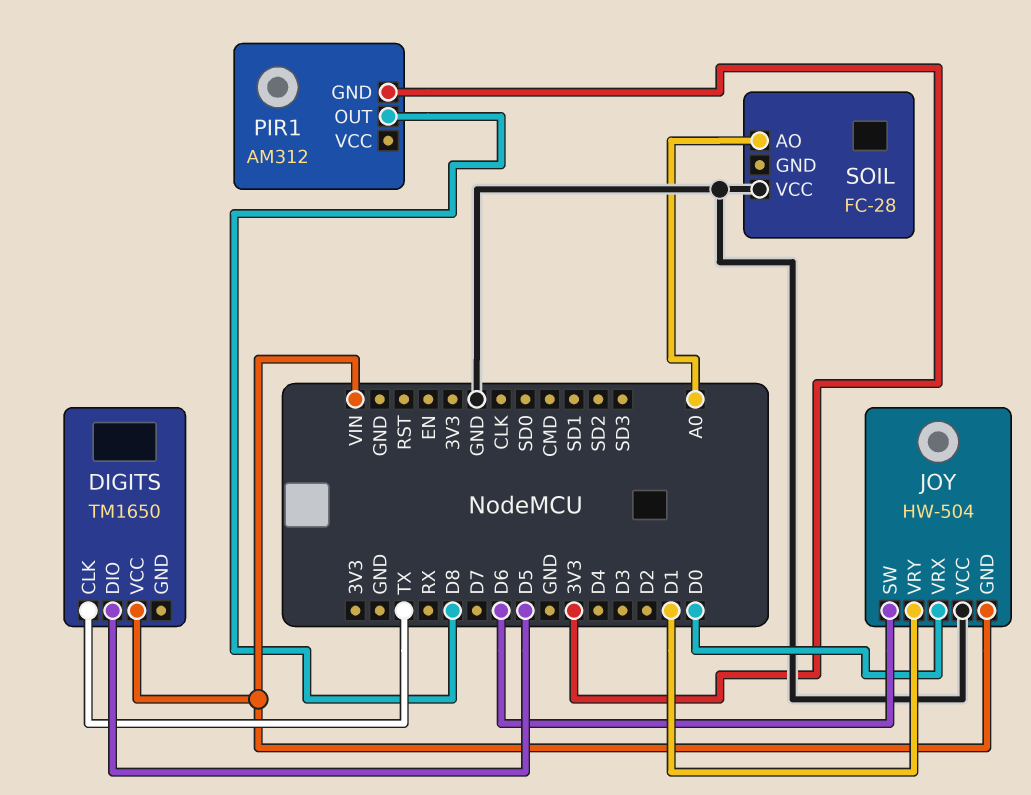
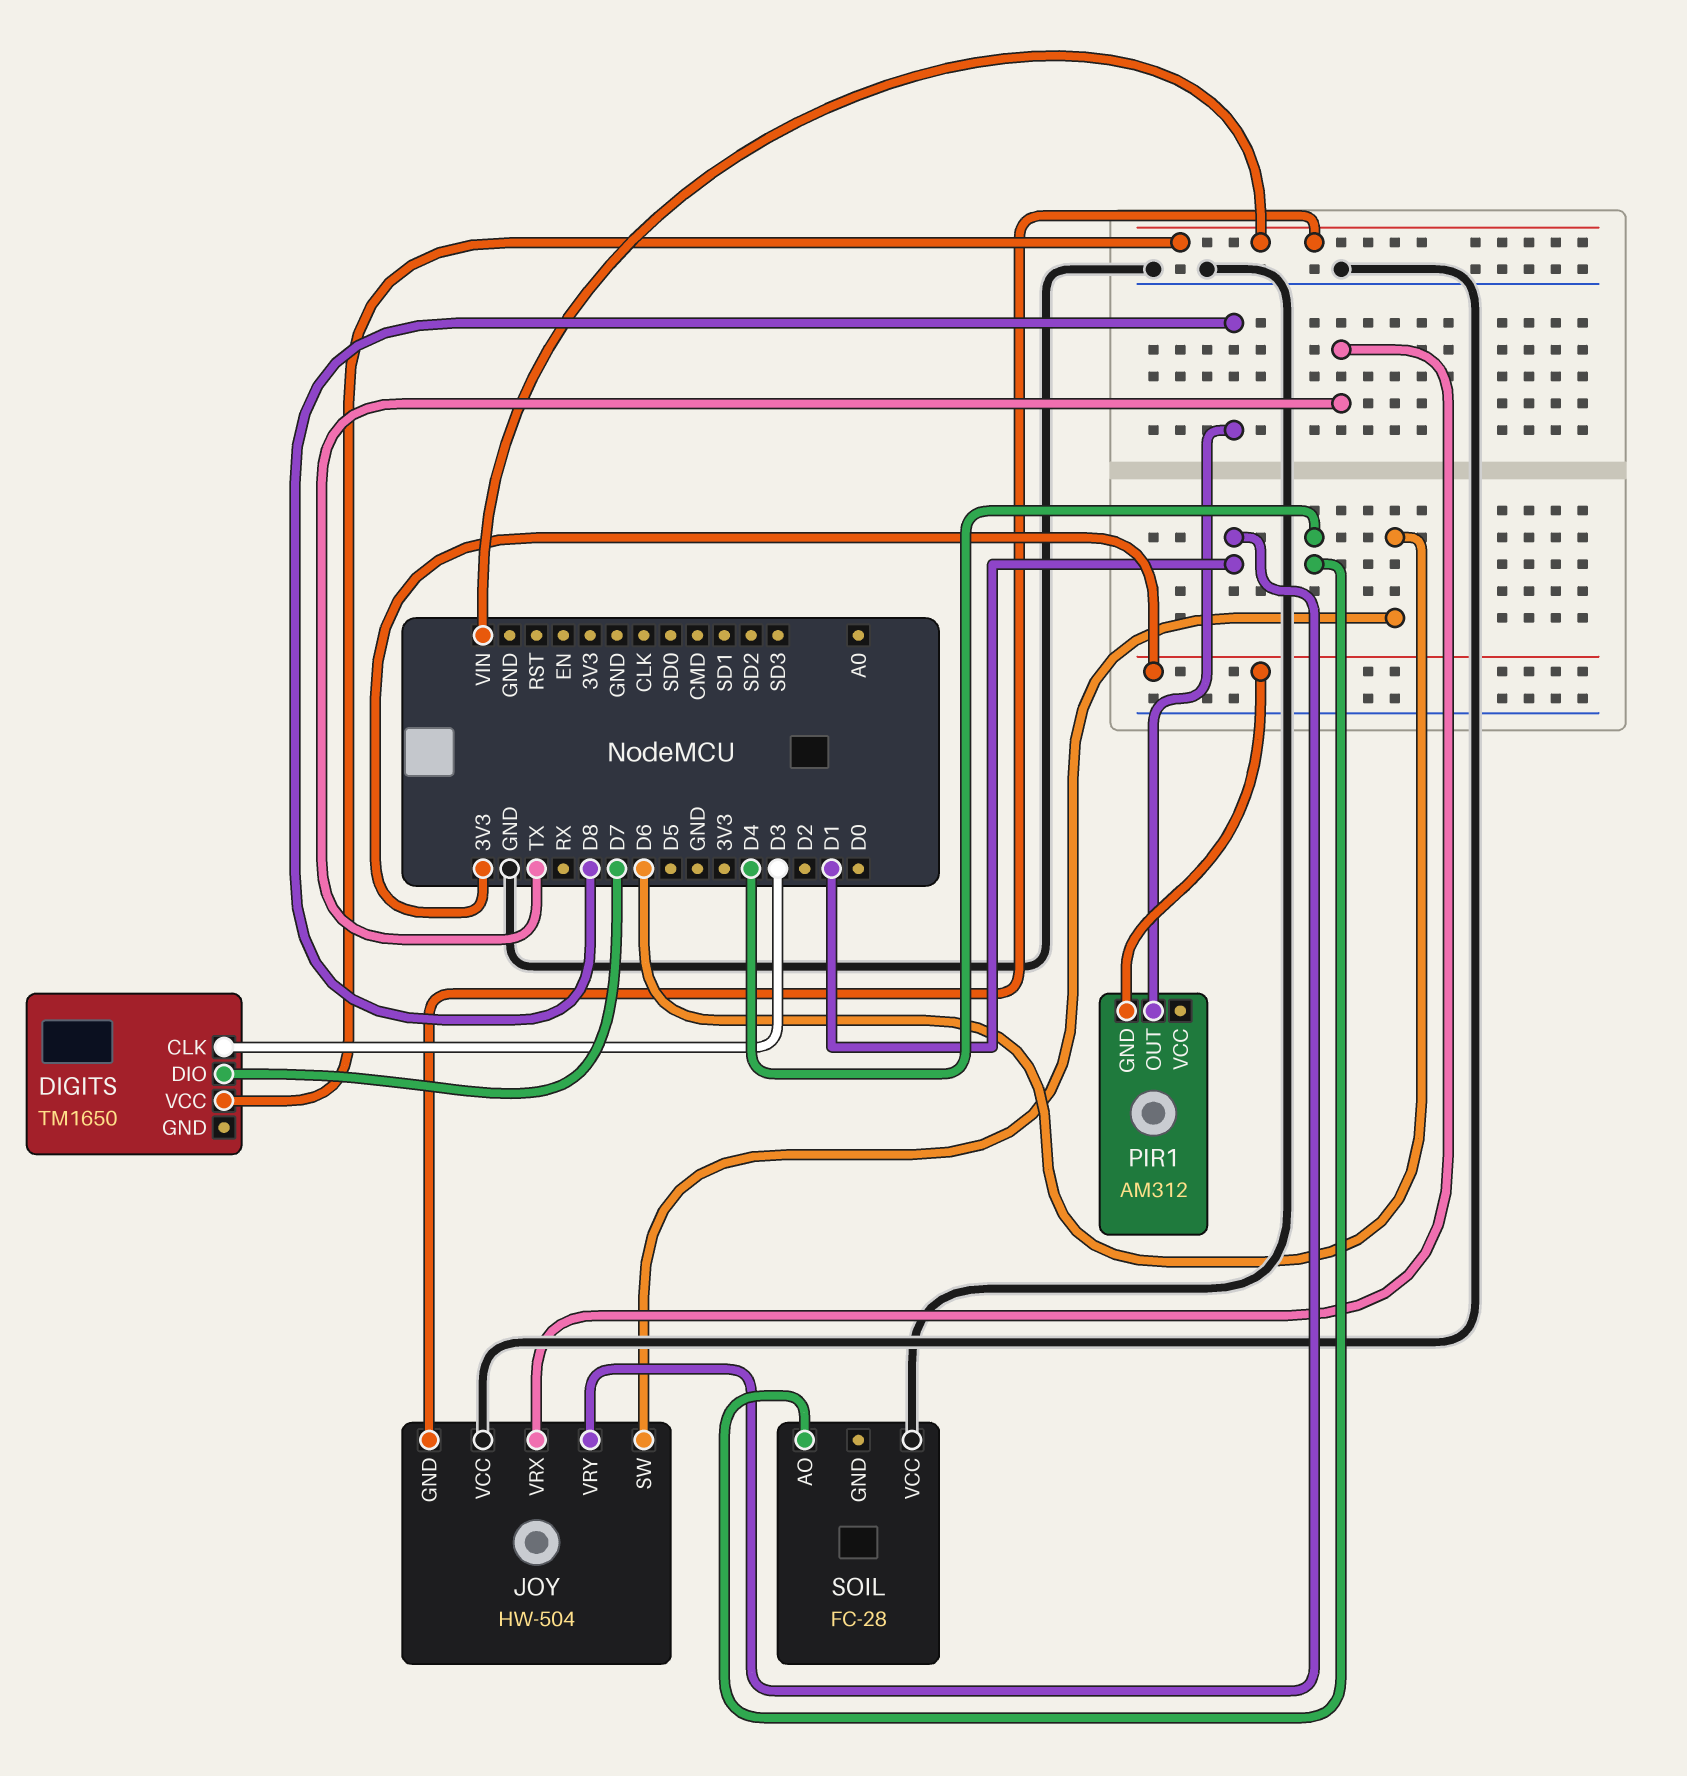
DIGITS pin CLK: TX -> D3
DIGITS pin DIO: D5 -> D7
JOY pin VRX: D0 -> TX
SOIL pin AO: A0 -> D4

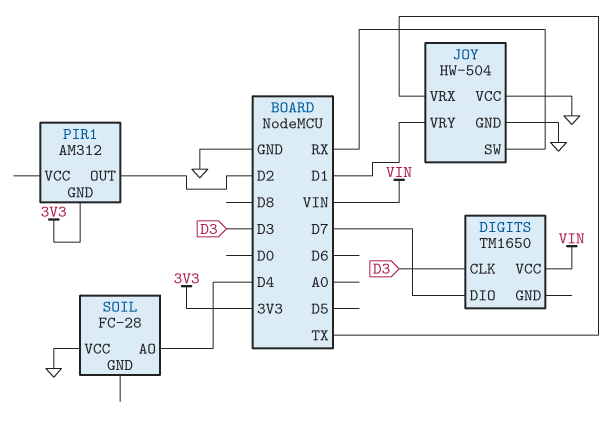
JOY pin GND: VIN -> GND
JOY pin SW: D6 -> RX
PIR1 pin OUT: D8 -> D2

